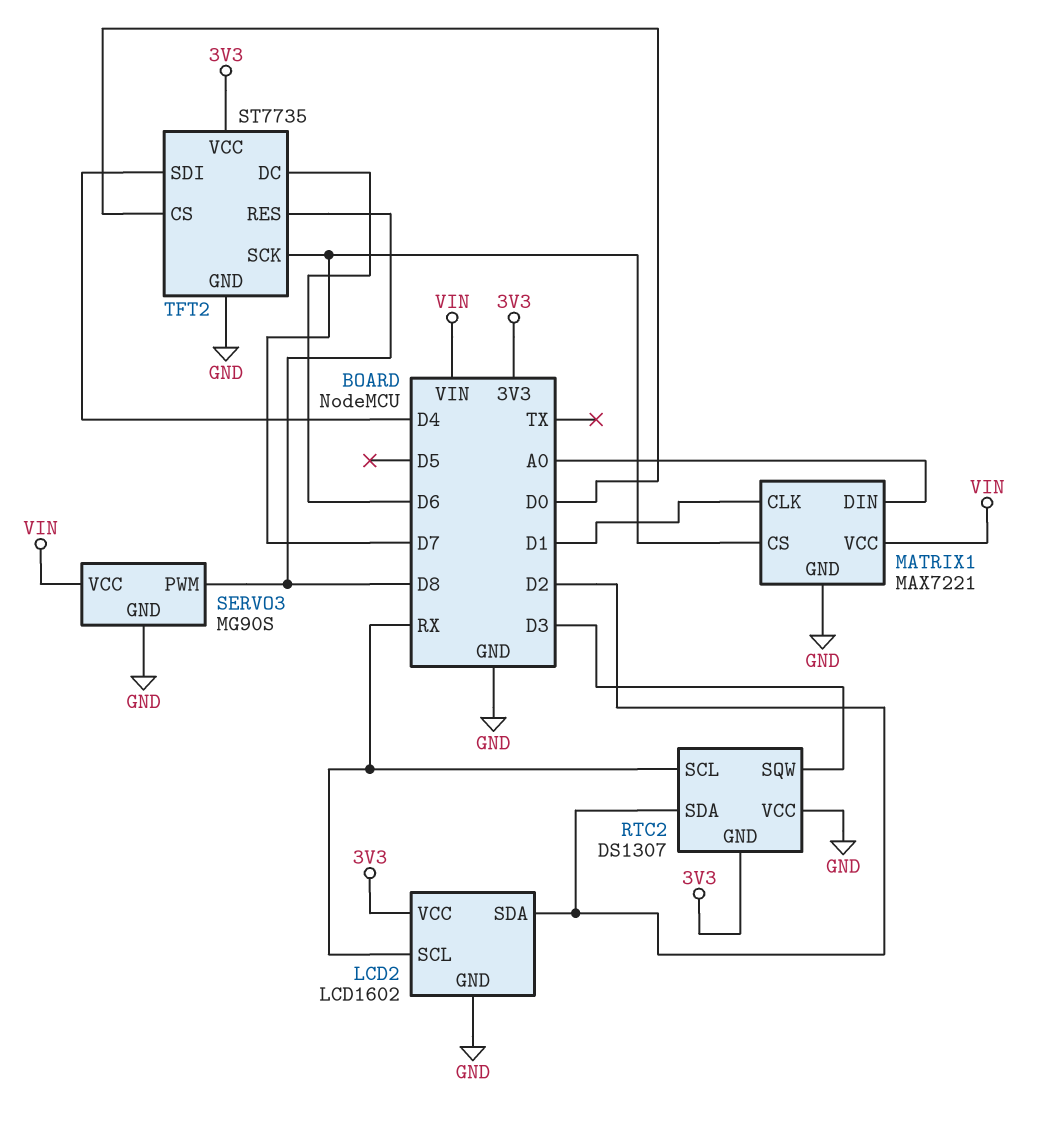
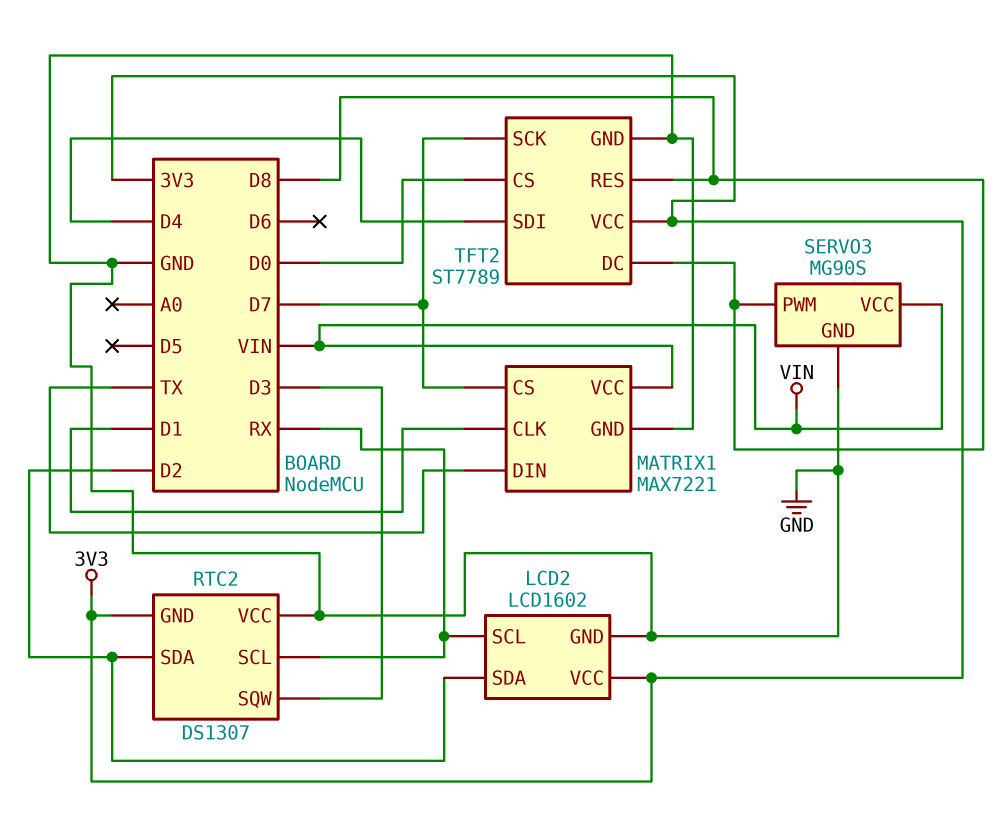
MATRIX1 pin DIN: A0 -> TX
TFT2: ST7735 -> ST7789
TFT2 pin DC: D6 -> D8

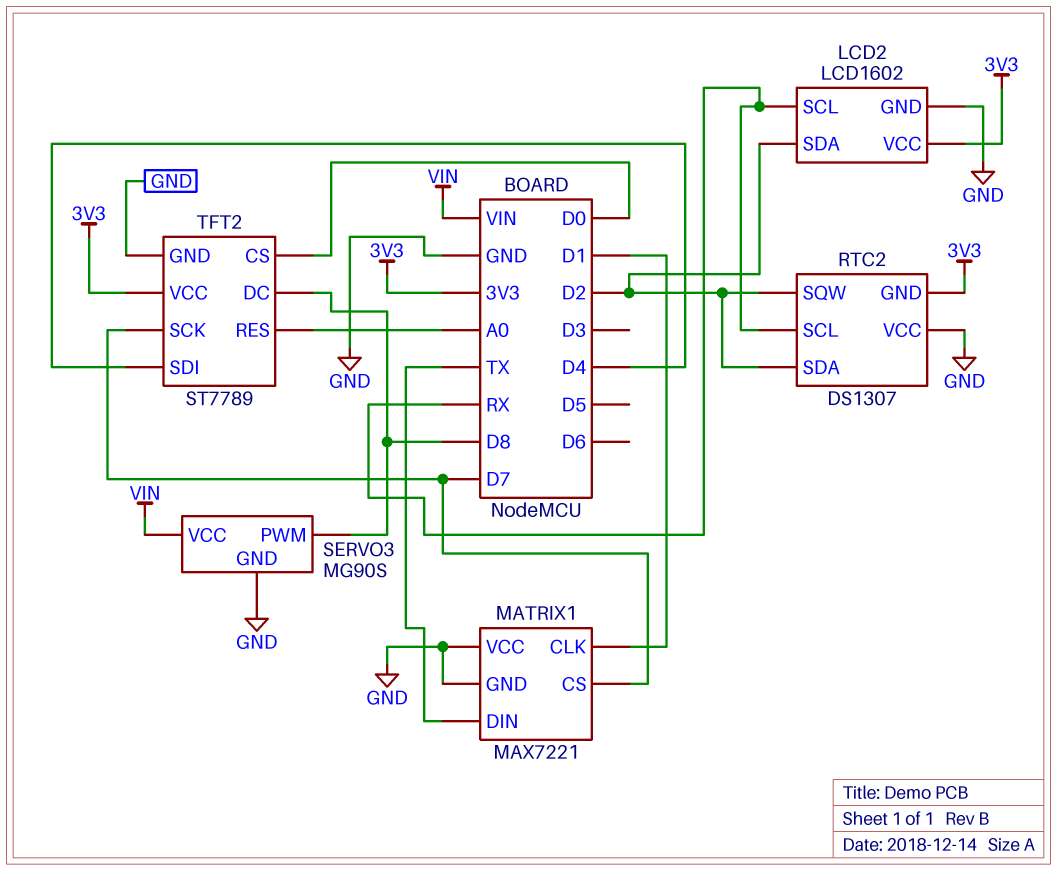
MATRIX1 pin VCC: VIN -> GND
RTC2 pin SQW: D3 -> D2
TFT2 pin RES: D8 -> A0

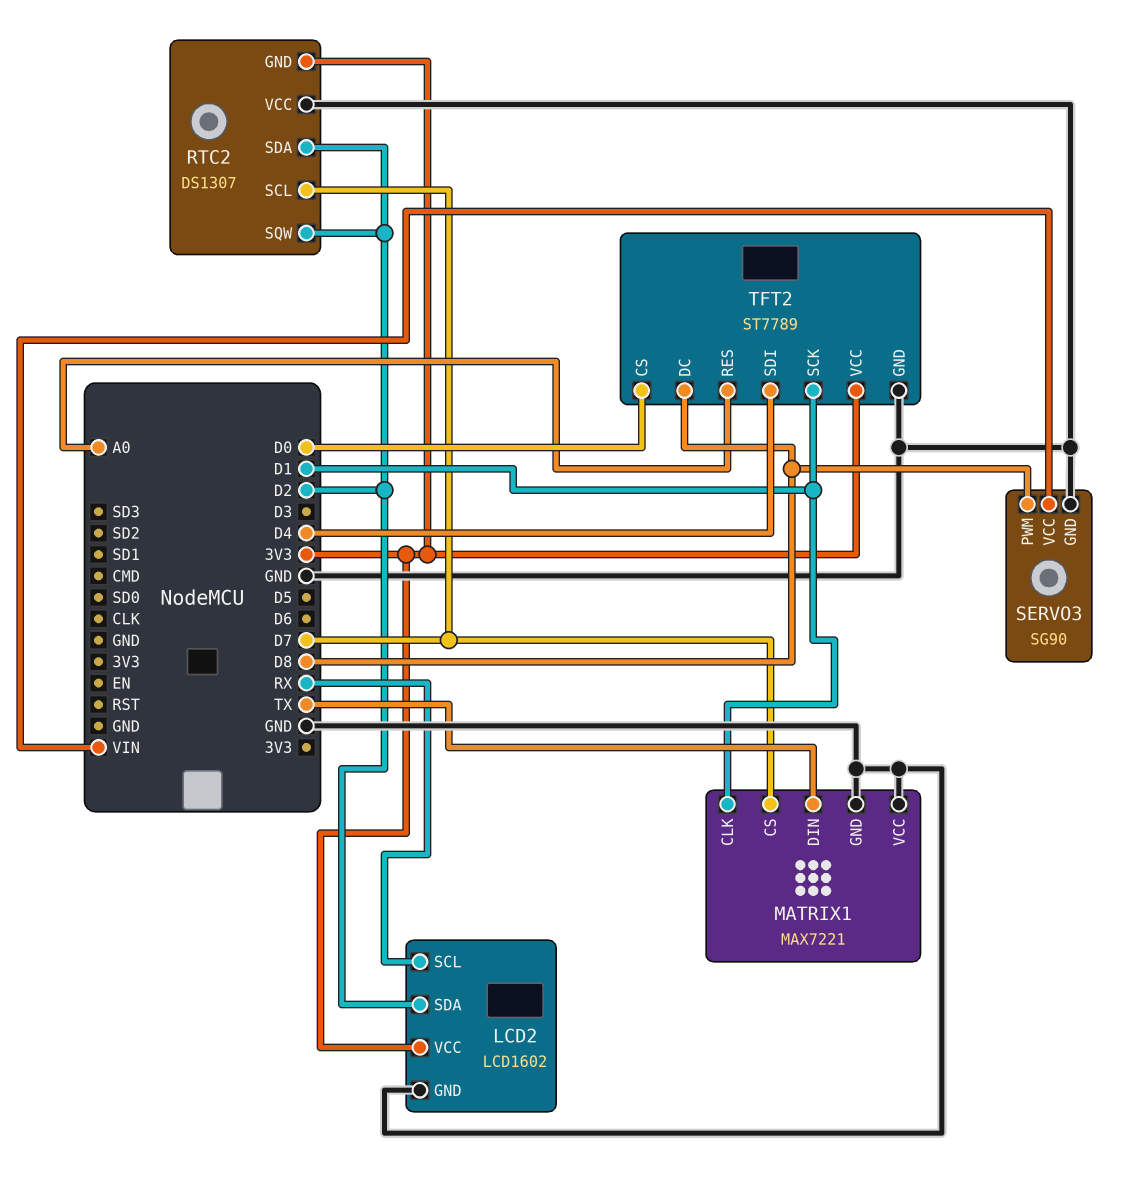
RTC2 pin SCL: RX -> D7
SERVO3: MG90S -> SG90
TFT2 pin SCK: D7 -> D1

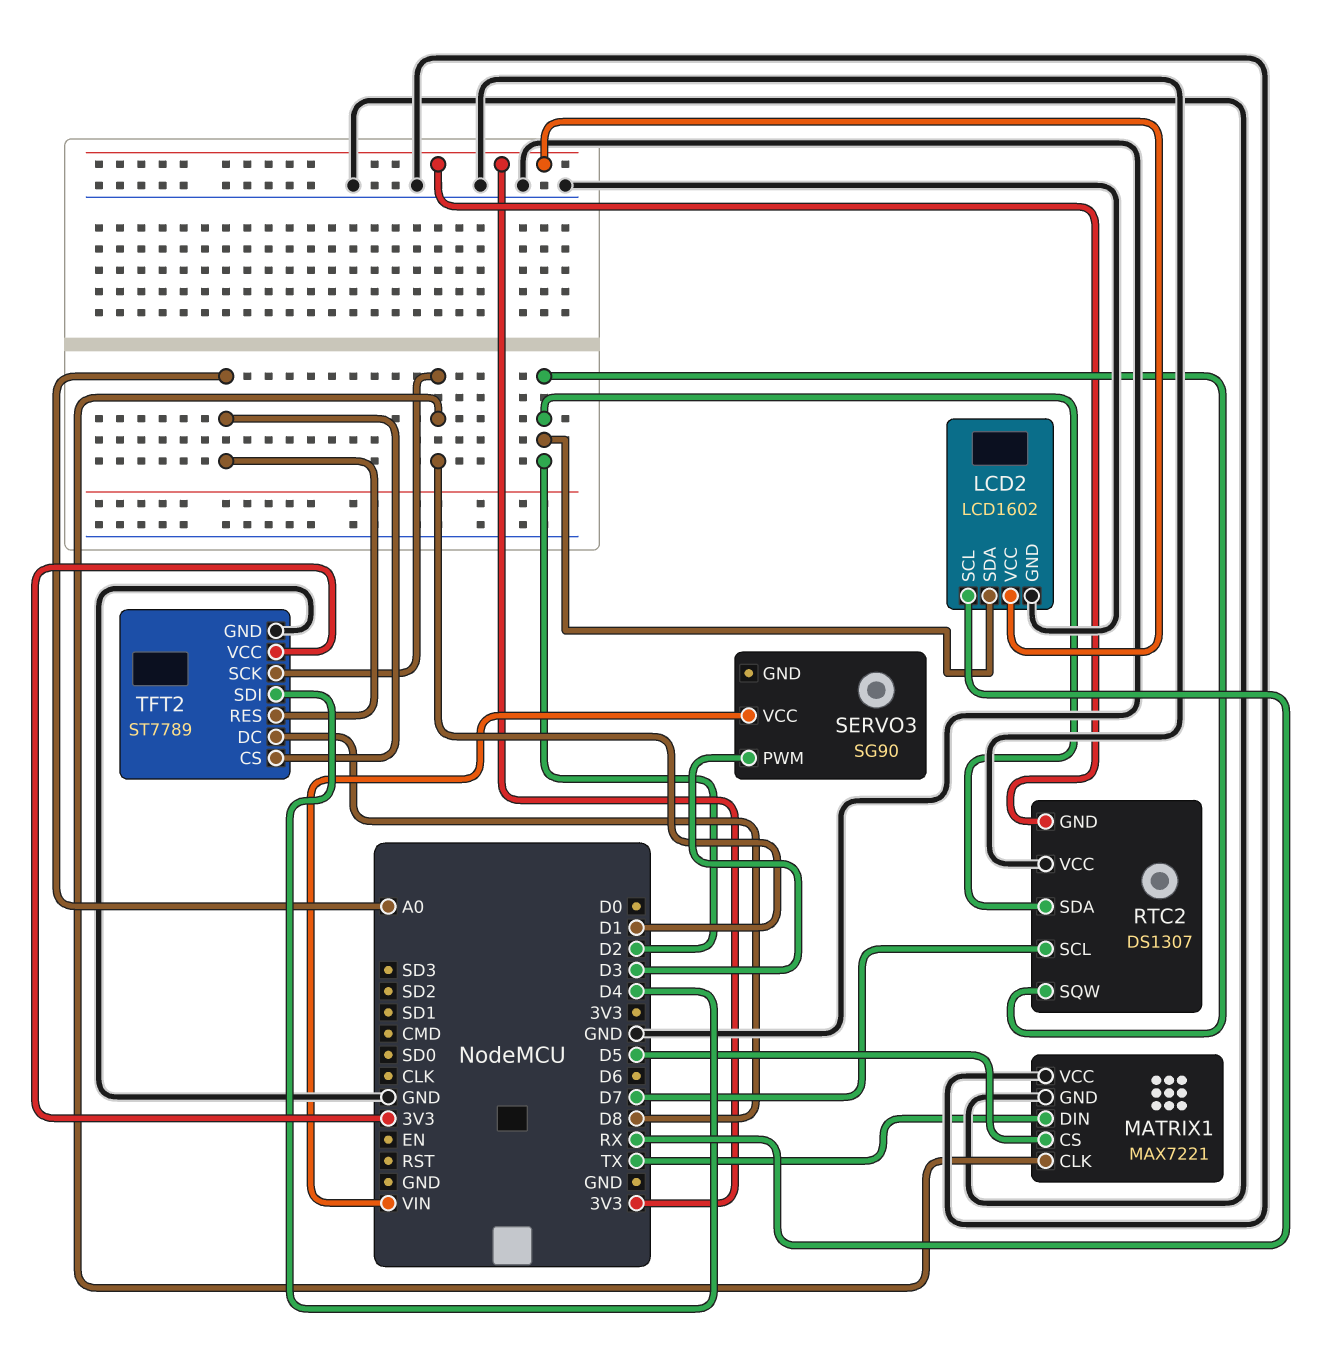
MATRIX1 pin CS: D7 -> D5
SERVO3 pin GND: GND -> none
SERVO3 pin PWM: D8 -> D3
TFT2 pin CS: D0 -> A0

